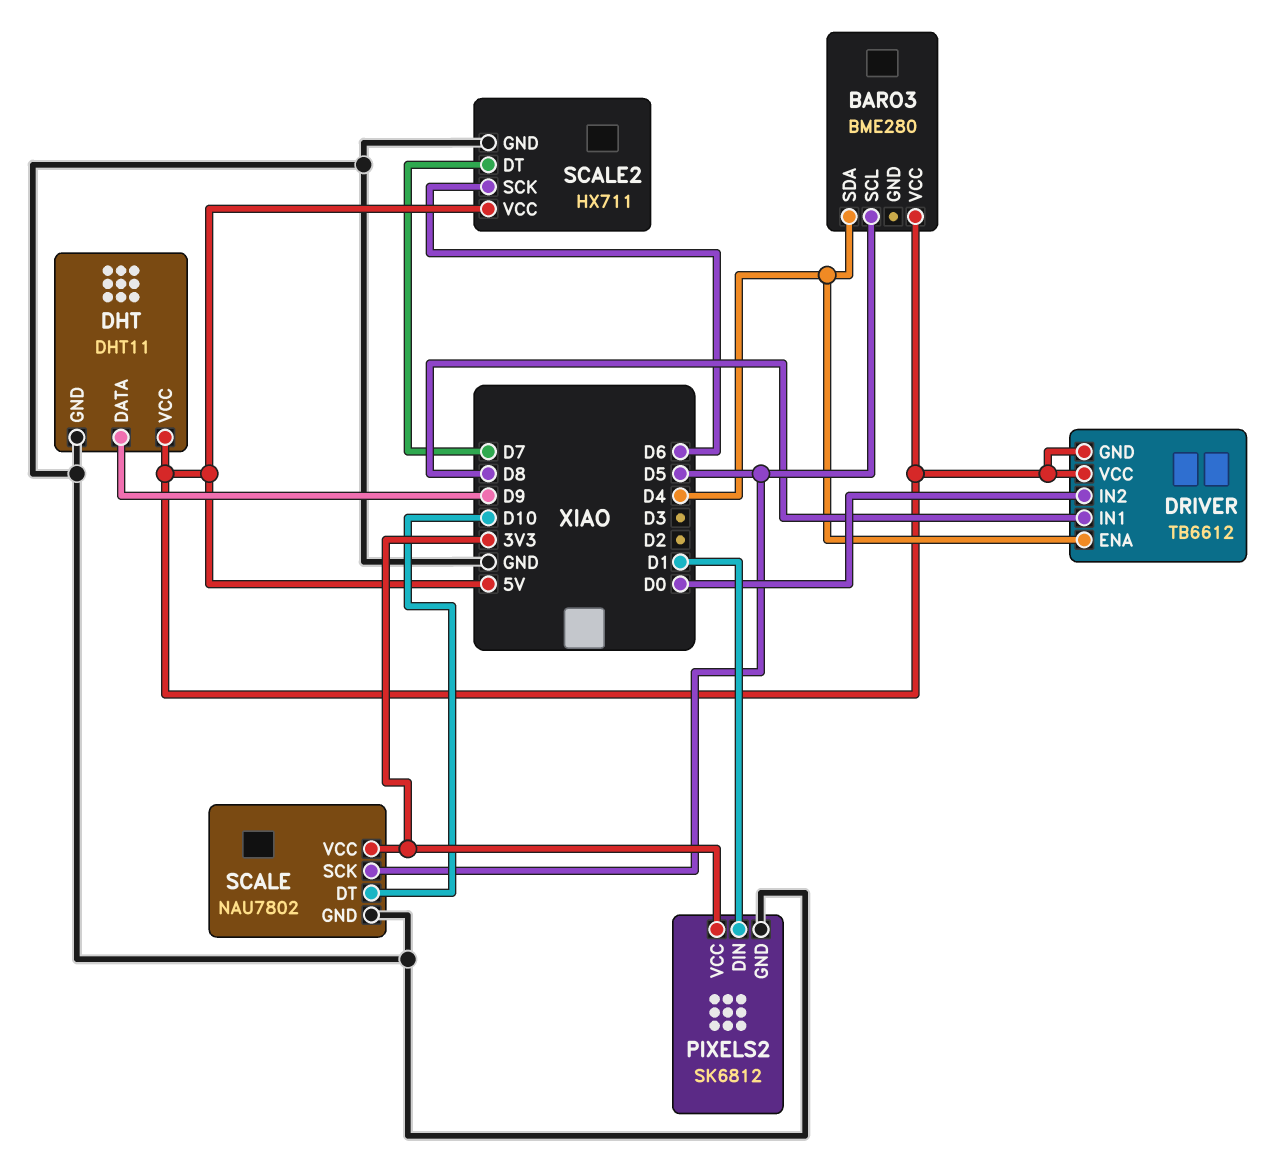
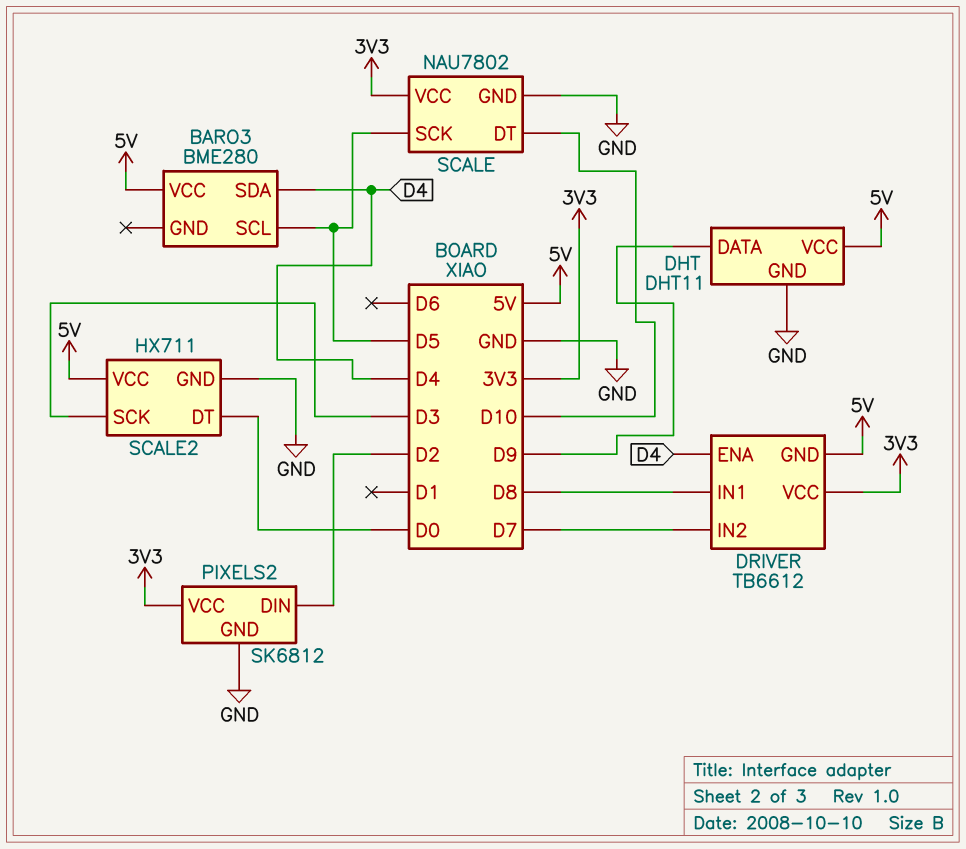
DRIVER pin IN2: D0 -> D7
DRIVER pin VCC: 5V -> 3V3
PIXELS2 pin DIN: D1 -> D2
SCALE2 pin DT: D7 -> D0
SCALE2 pin SCK: D6 -> D3

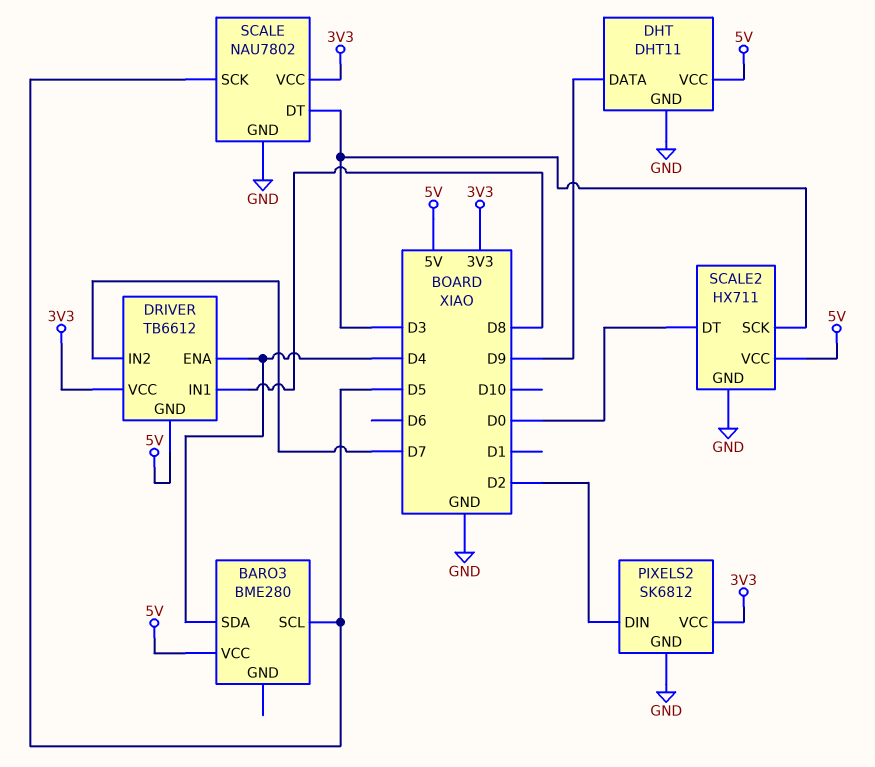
SCALE pin DT: D10 -> D3

